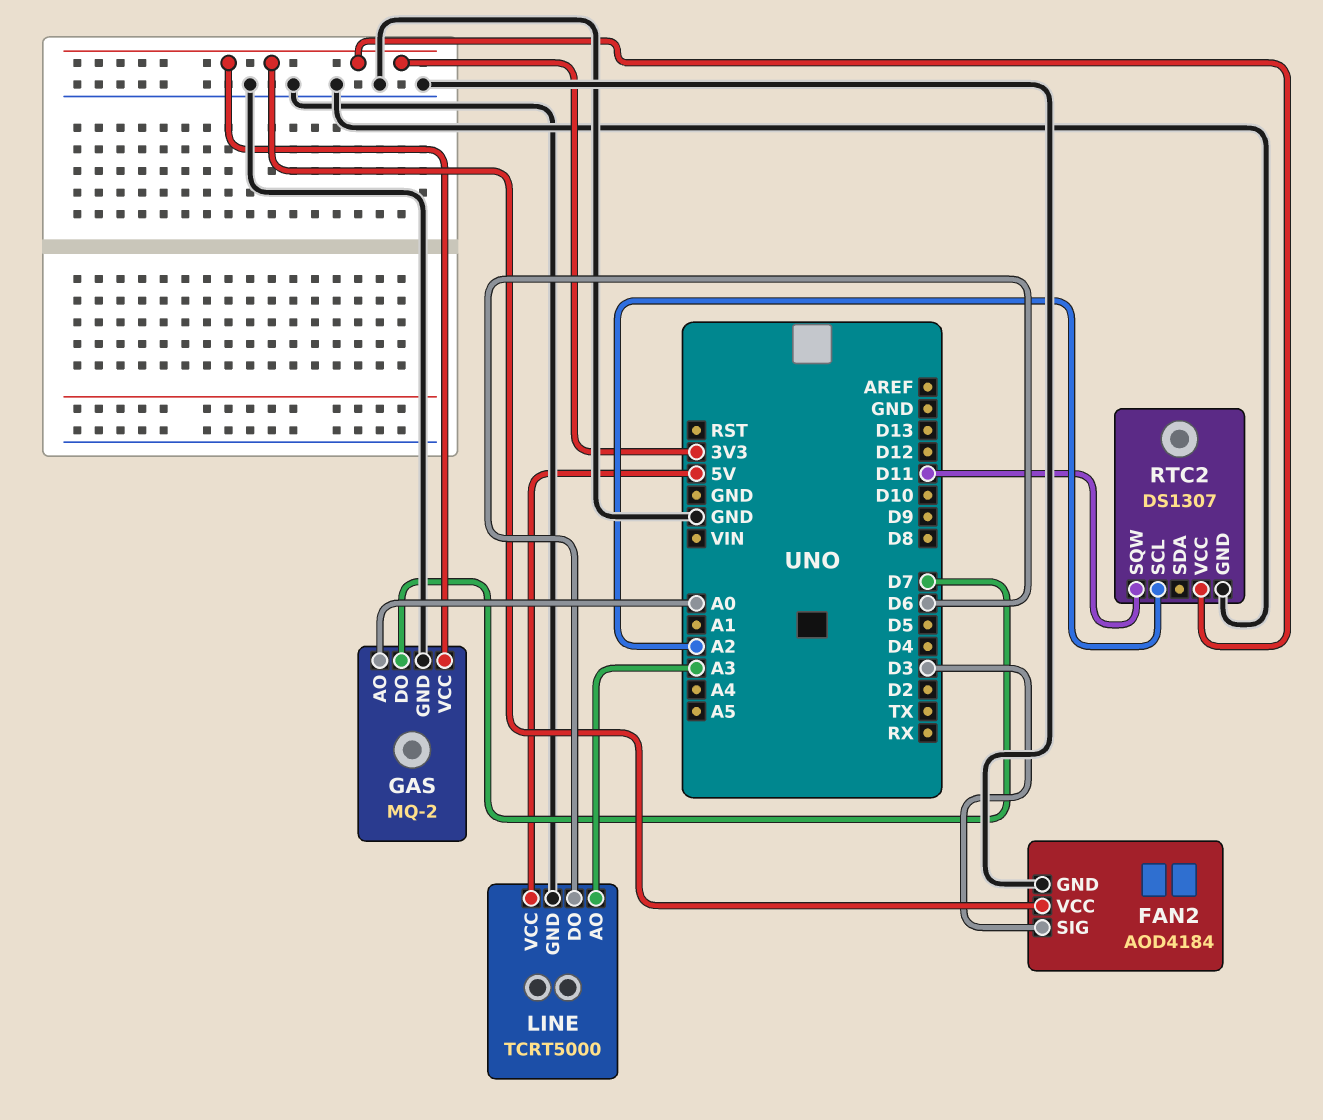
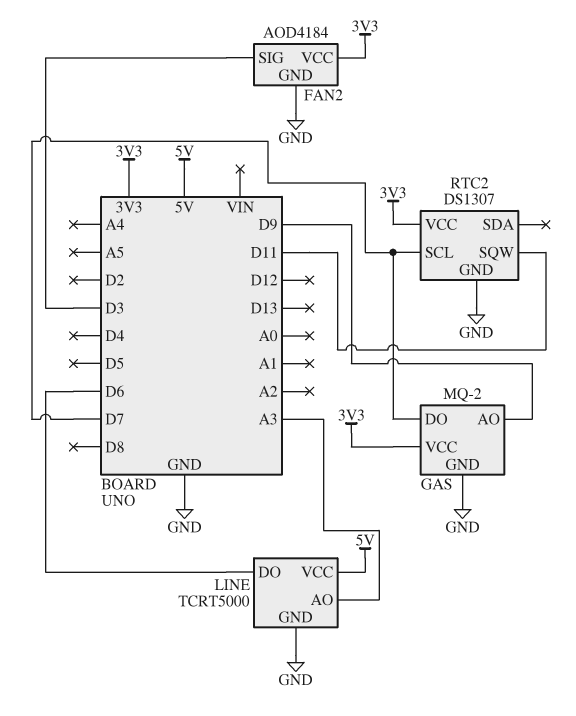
GAS pin AO: A0 -> D9
RTC2 pin SCL: A2 -> D7

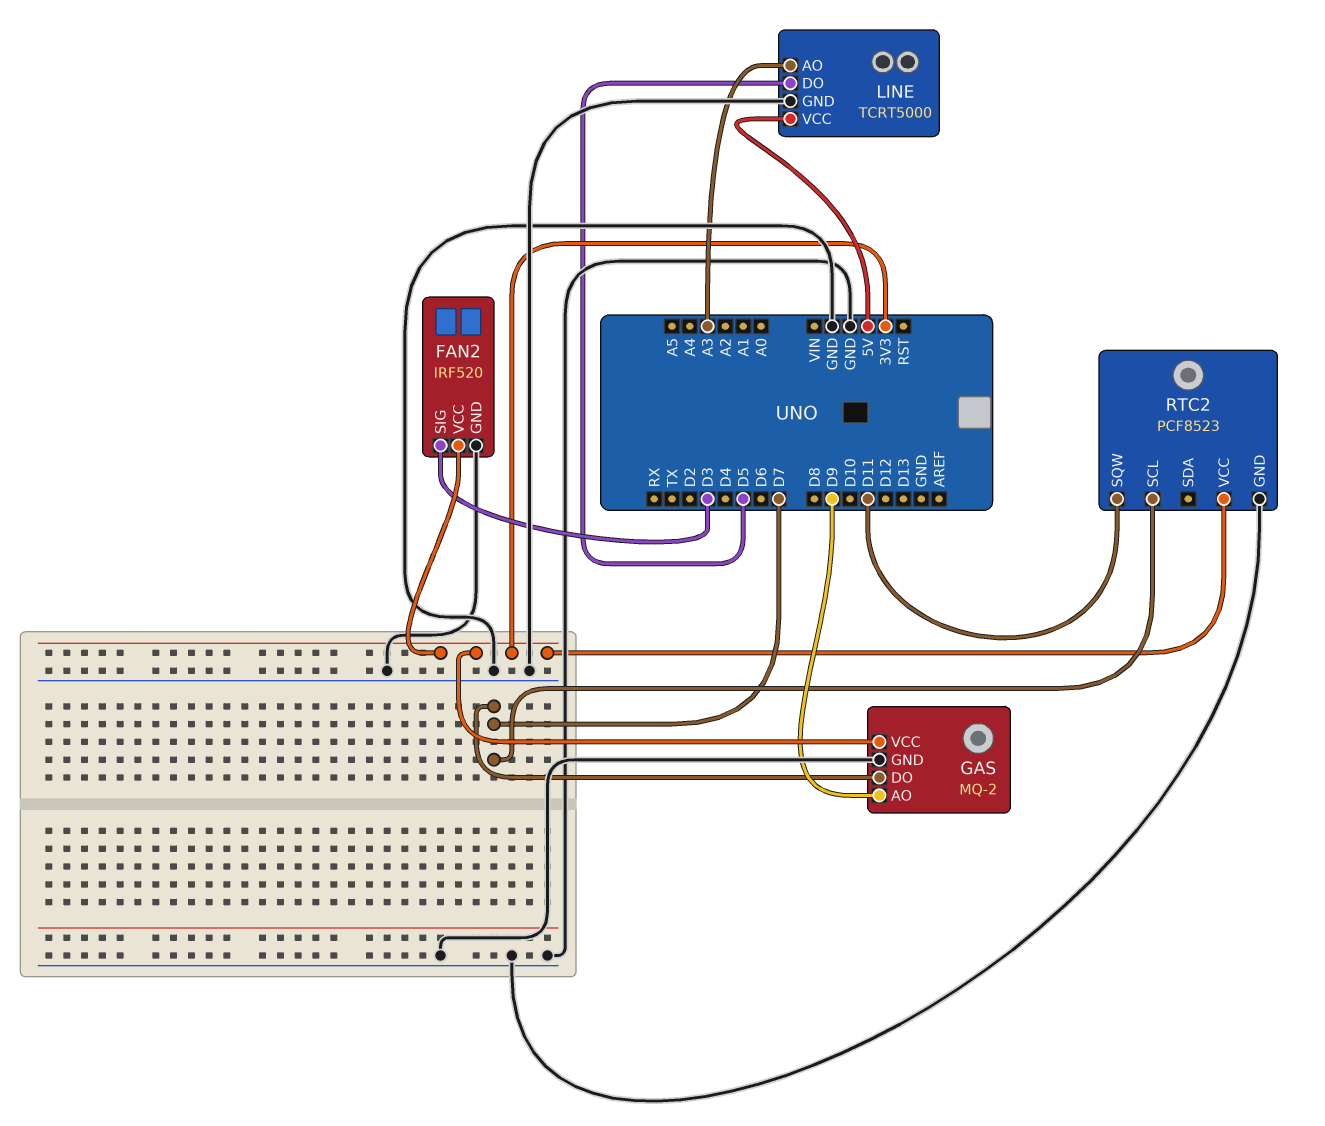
FAN2: AOD4184 -> IRF520
LINE pin DO: D6 -> D5
RTC2: DS1307 -> PCF8523

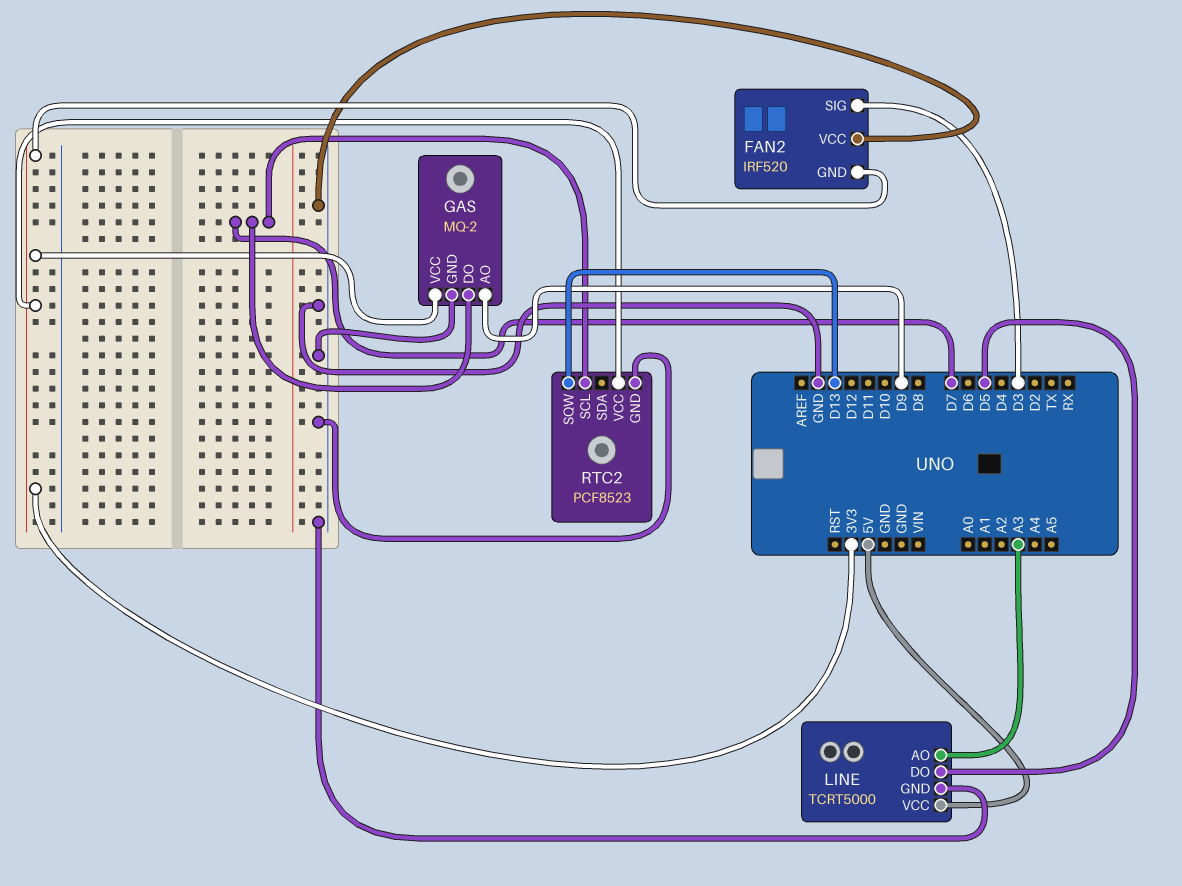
FAN2 pin GND: GND -> 3V3
FAN2 pin VCC: 3V3 -> GND
RTC2 pin SQW: D11 -> D13

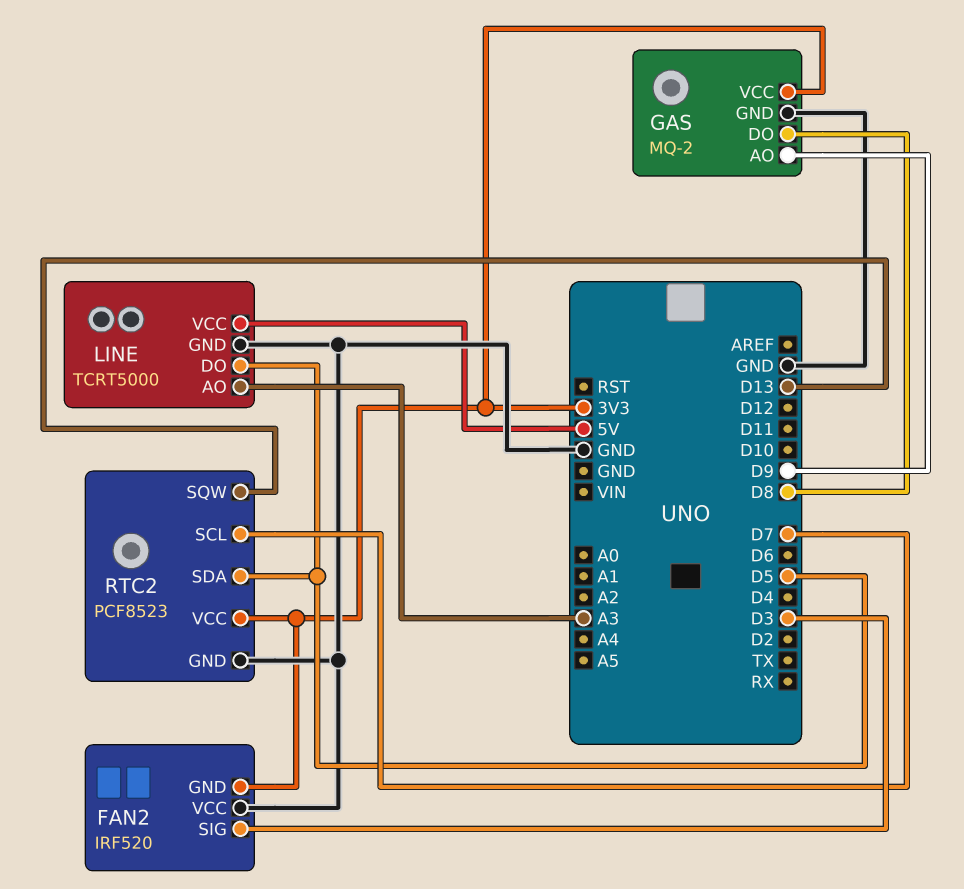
GAS pin DO: D7 -> D8
RTC2 pin SDA: none -> D5

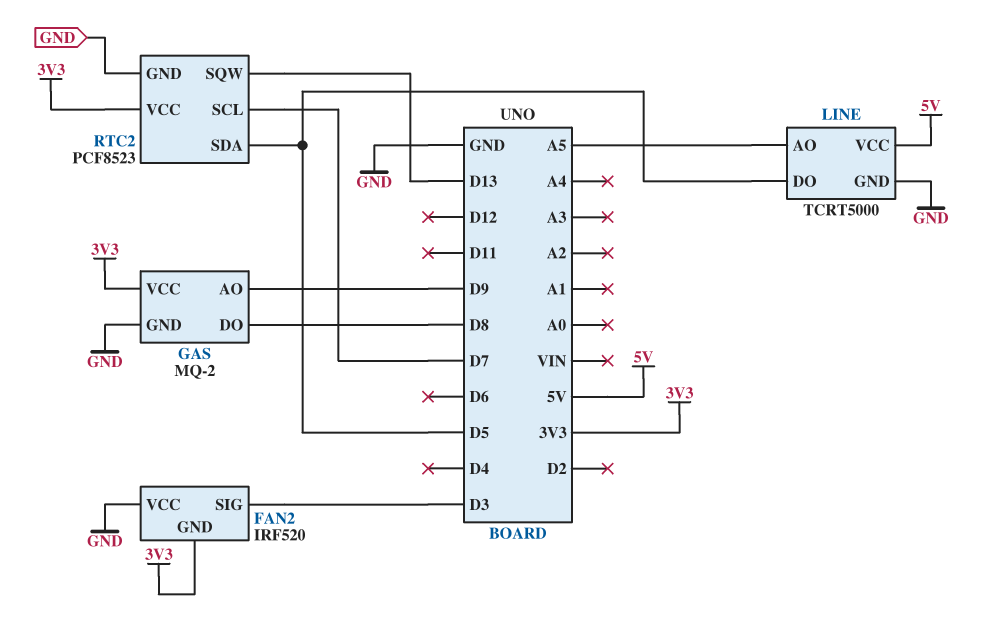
LINE pin AO: A3 -> A5

